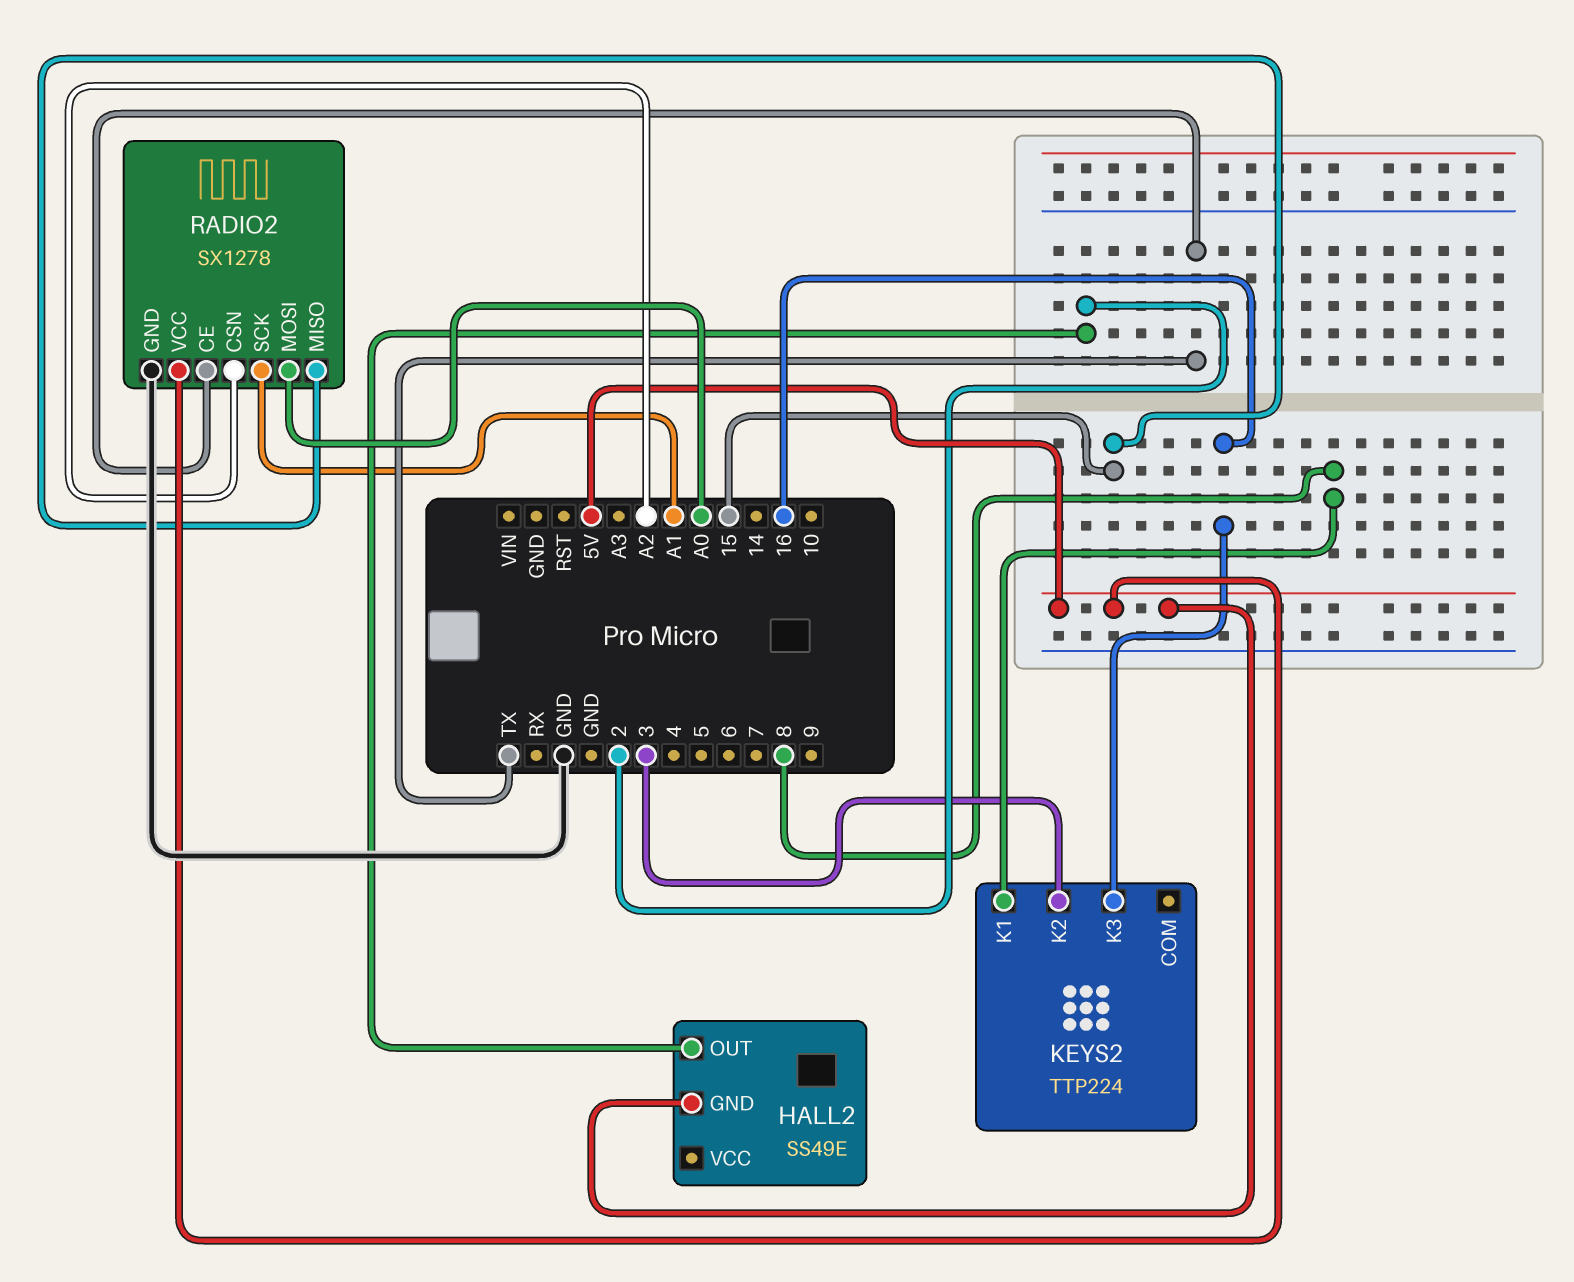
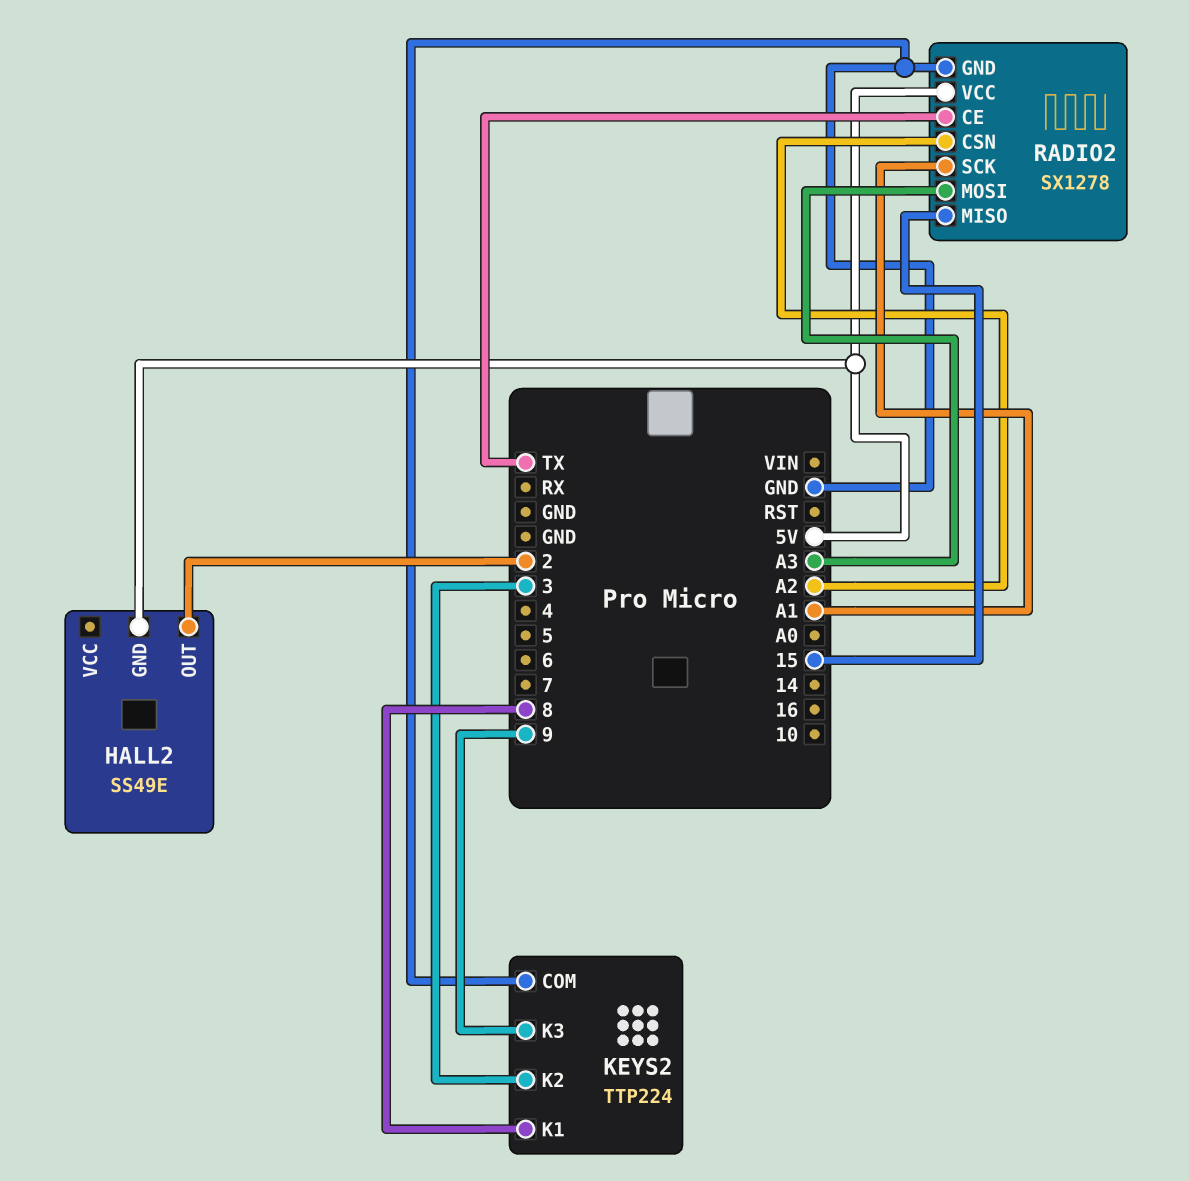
KEYS2 pin COM: none -> GND
KEYS2 pin K3: 16 -> 9
RADIO2 pin MOSI: A0 -> A3

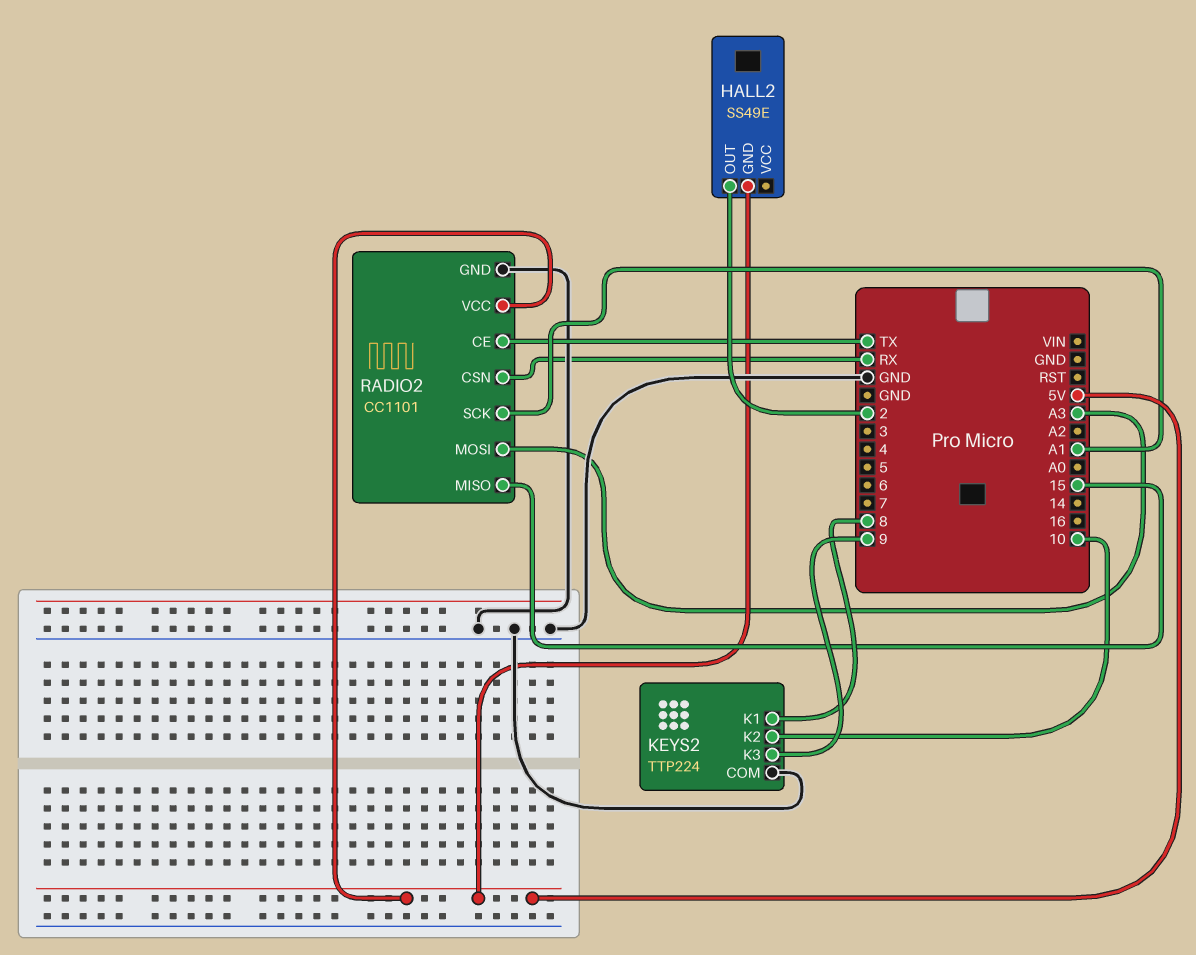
KEYS2 pin K2: 3 -> 10
RADIO2: SX1278 -> CC1101
RADIO2 pin CSN: A2 -> RX

